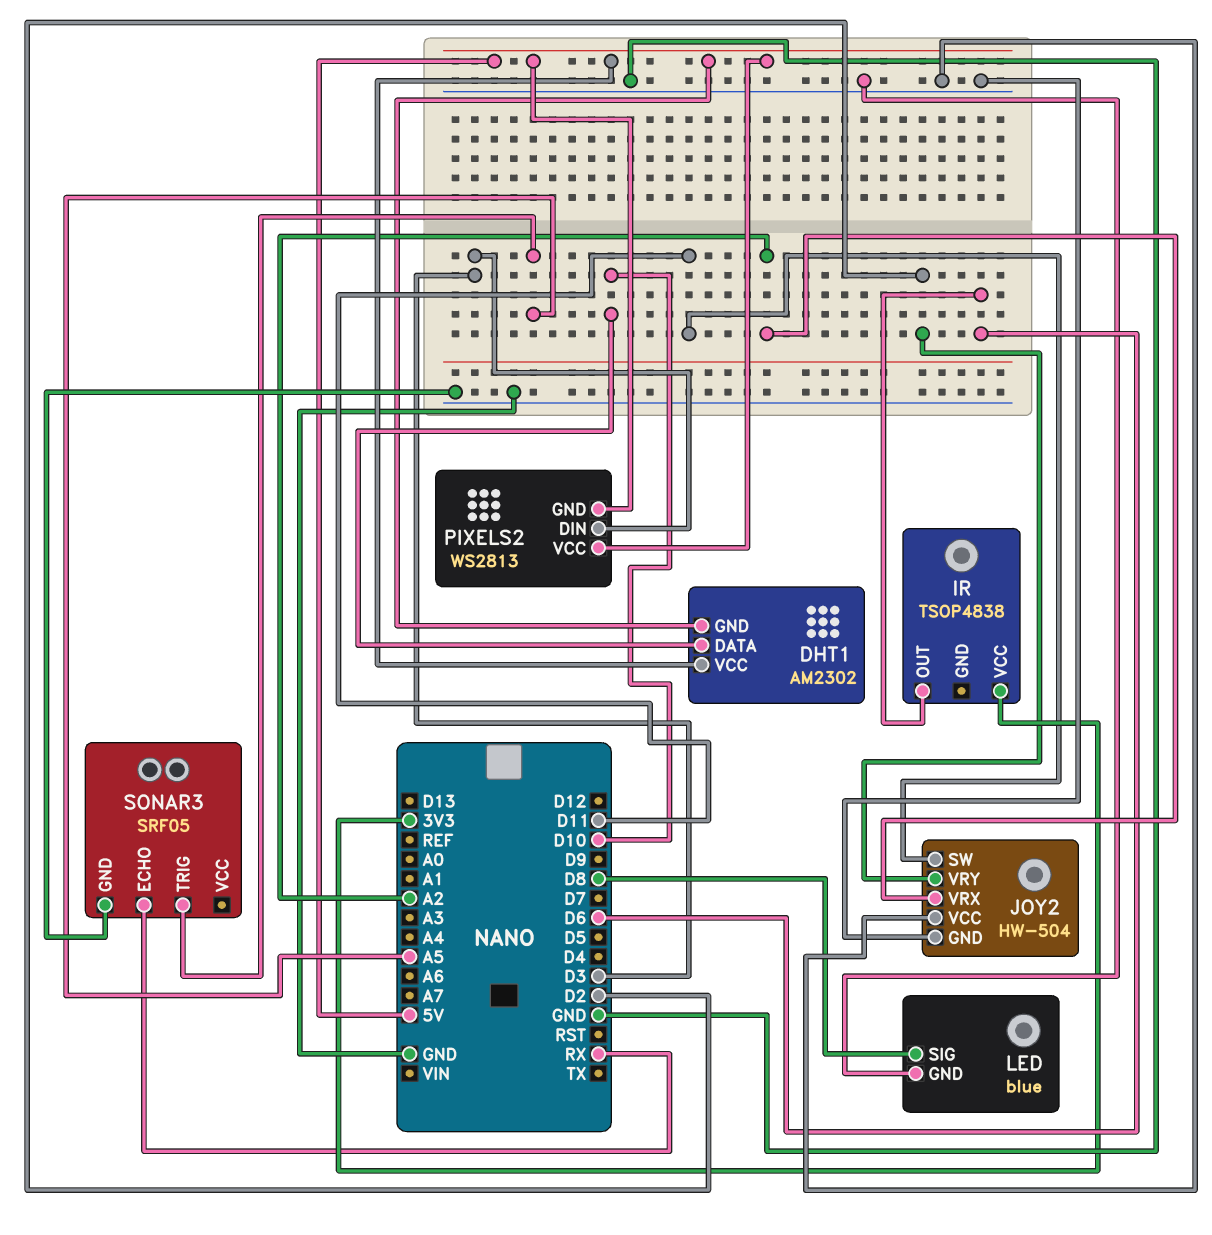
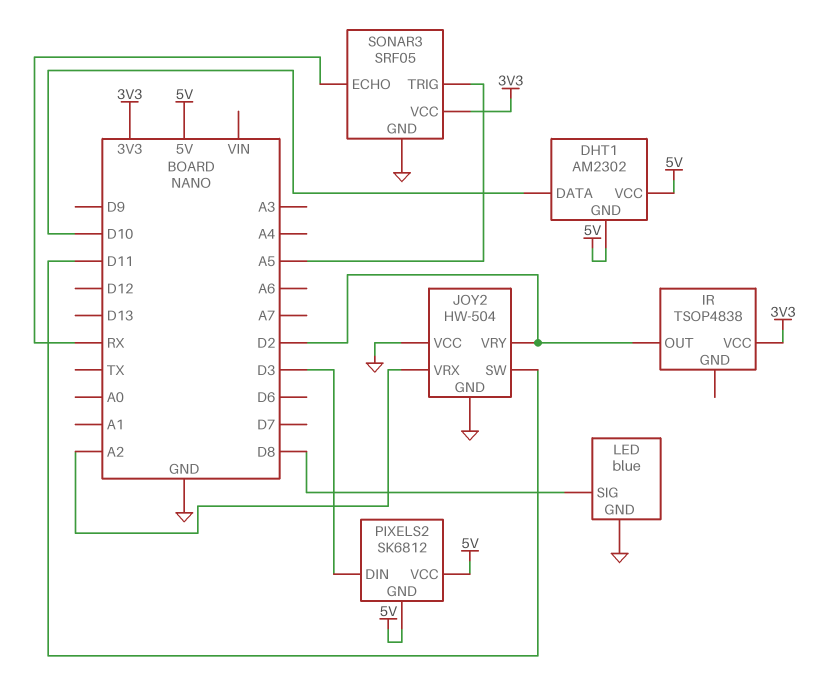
IR pin OUT: D6 -> D2
PIXELS2: WS2813 -> SK6812
SONAR3 pin VCC: none -> 3V3

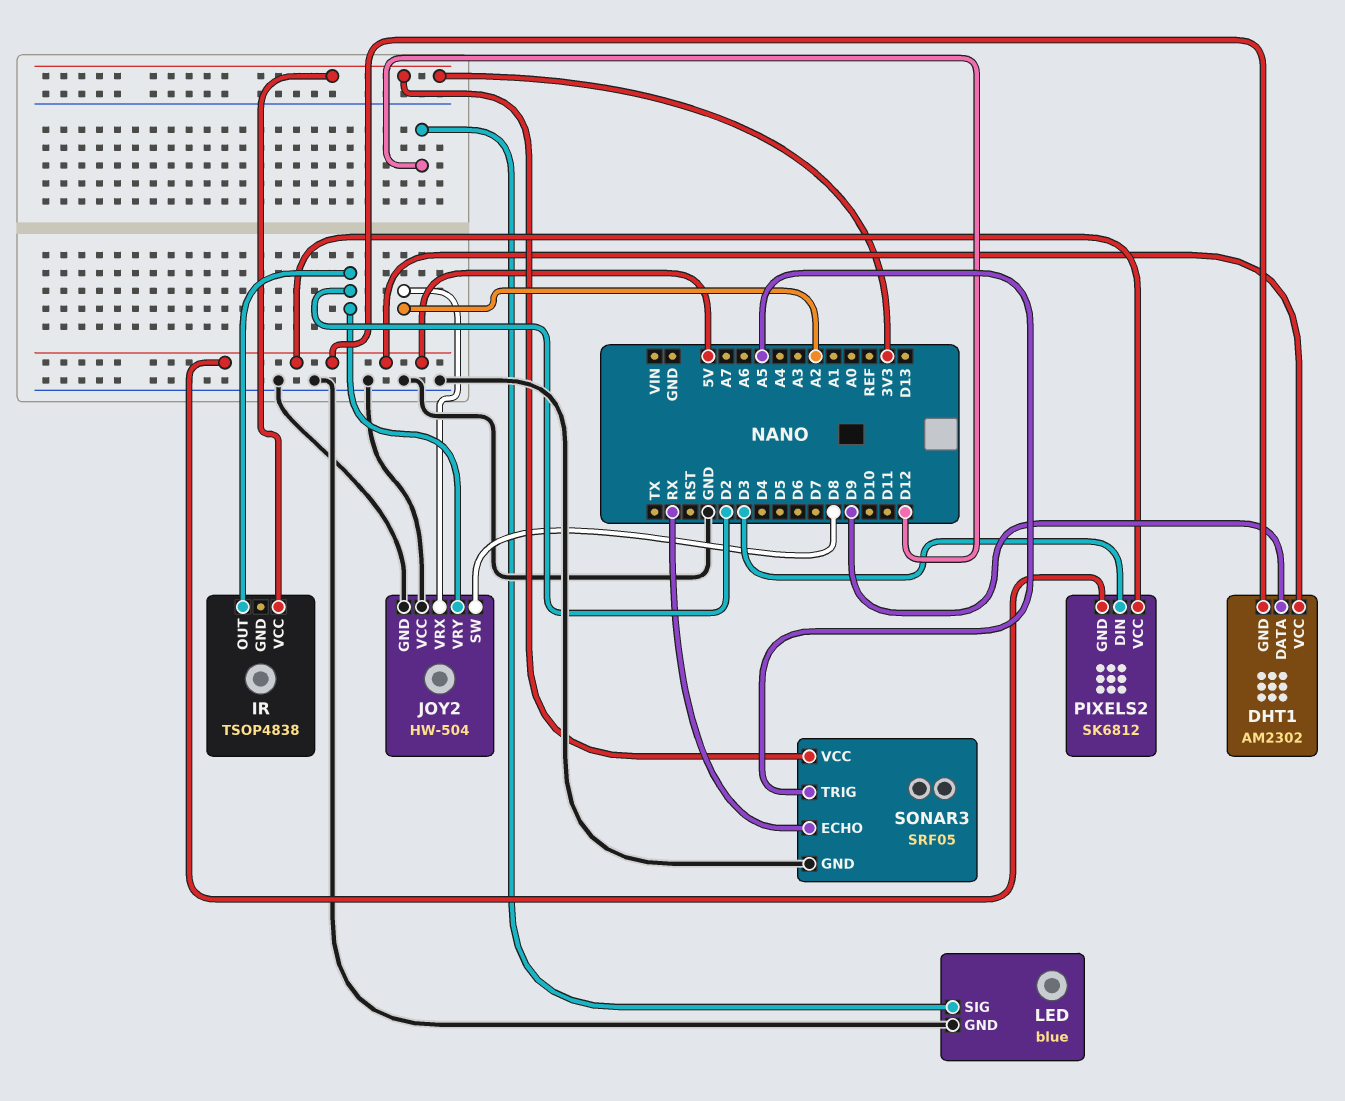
DHT1 pin DATA: D10 -> D9
JOY2 pin SW: D11 -> D8
LED pin SIG: D8 -> D12

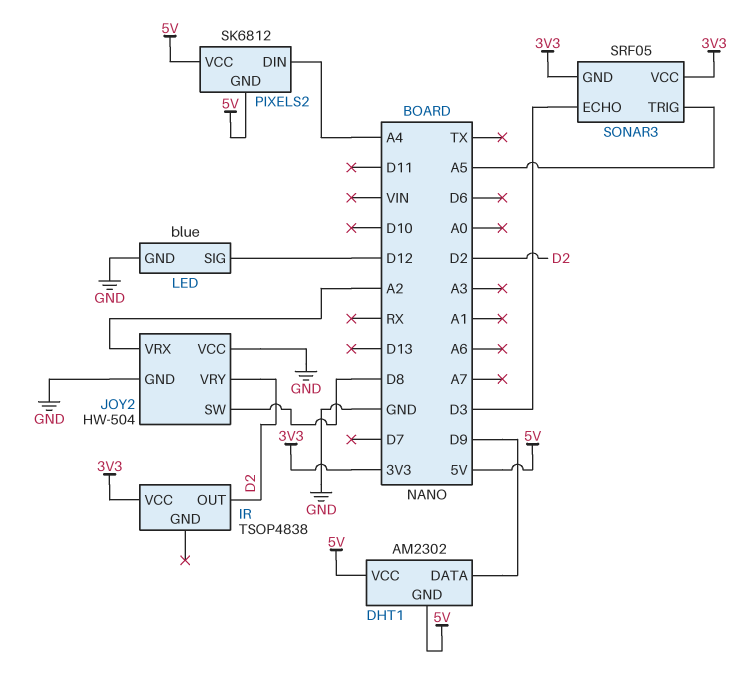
PIXELS2 pin DIN: D3 -> A4
SONAR3 pin ECHO: RX -> D3
SONAR3 pin GND: GND -> 3V3

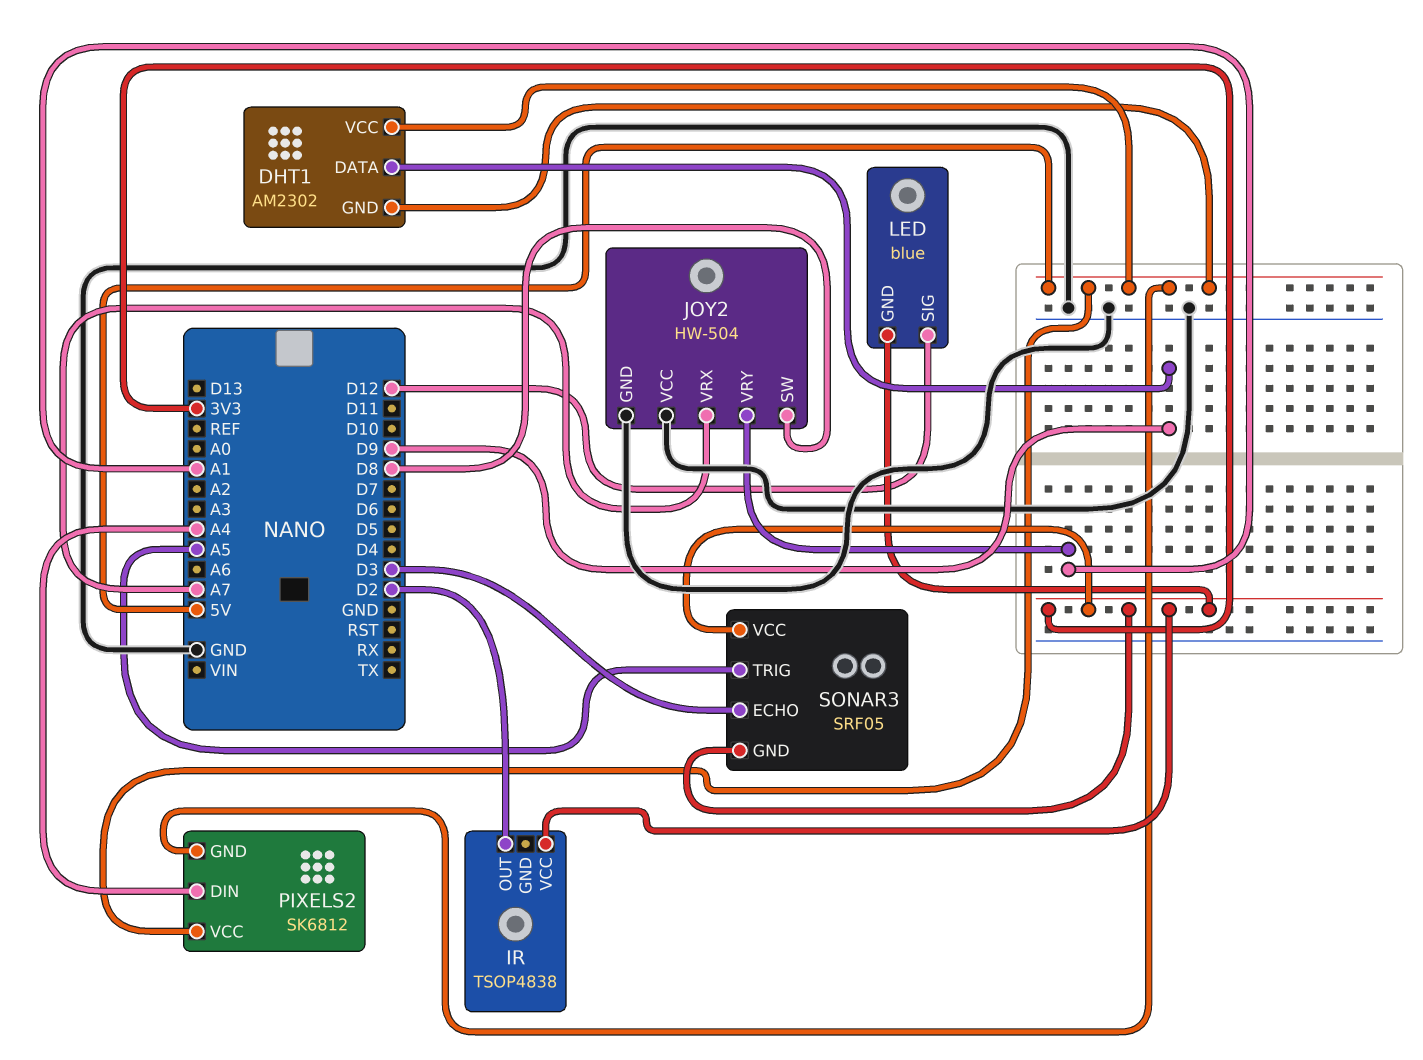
JOY2 pin VRX: A2 -> A7
JOY2 pin VRY: D2 -> A1
LED pin GND: GND -> 3V3

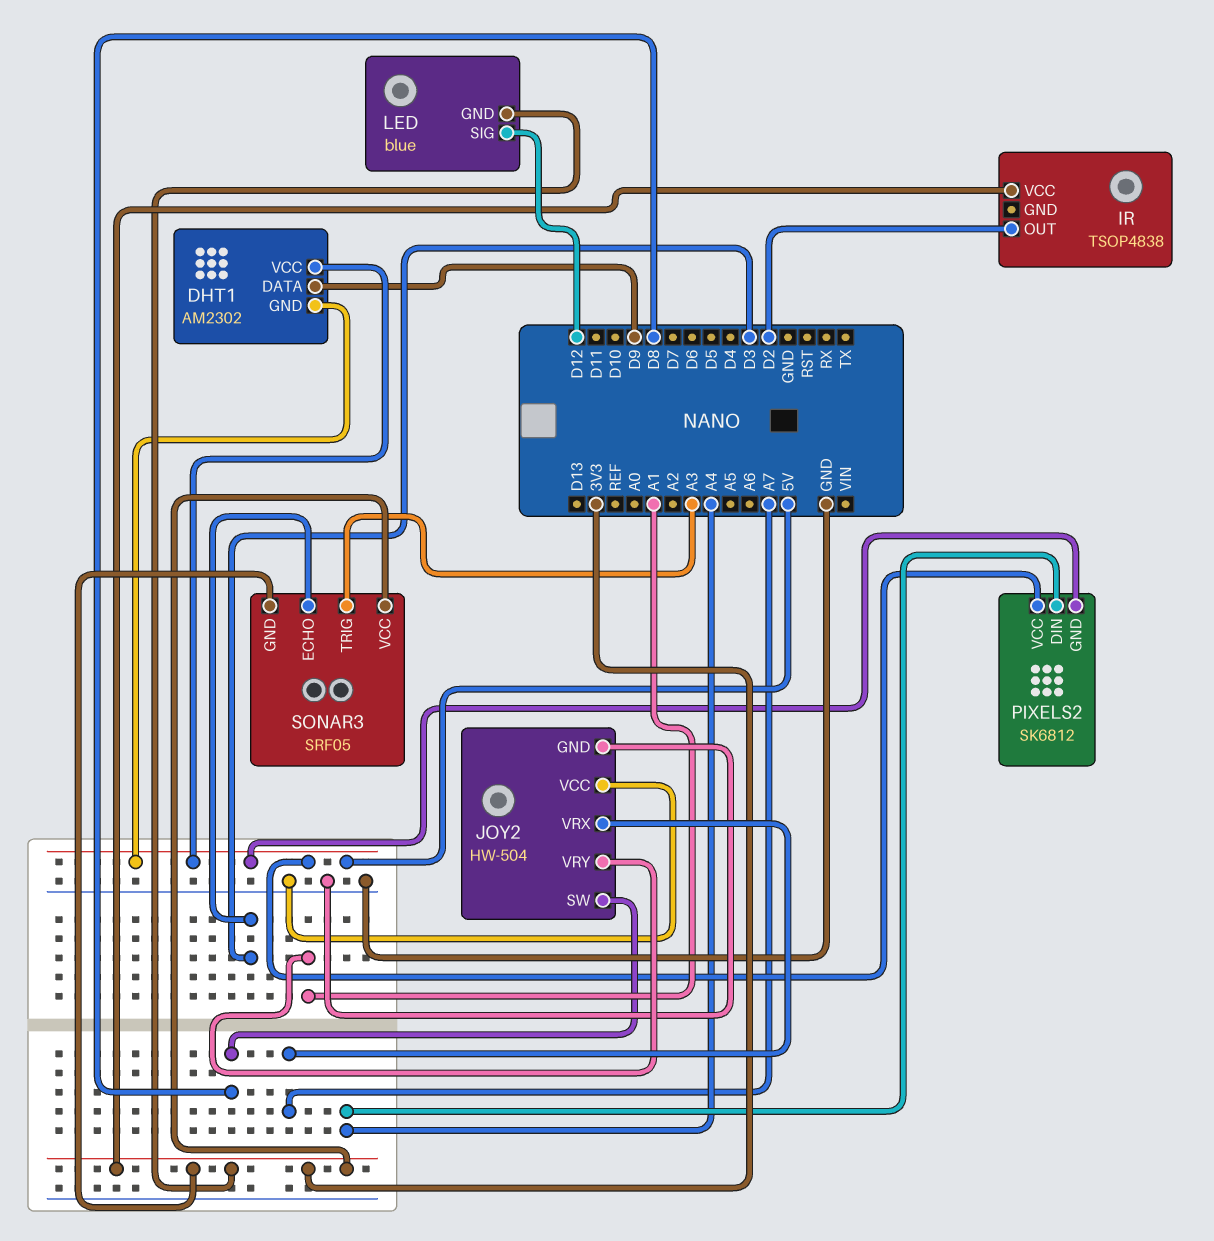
SONAR3 pin TRIG: A5 -> A3

